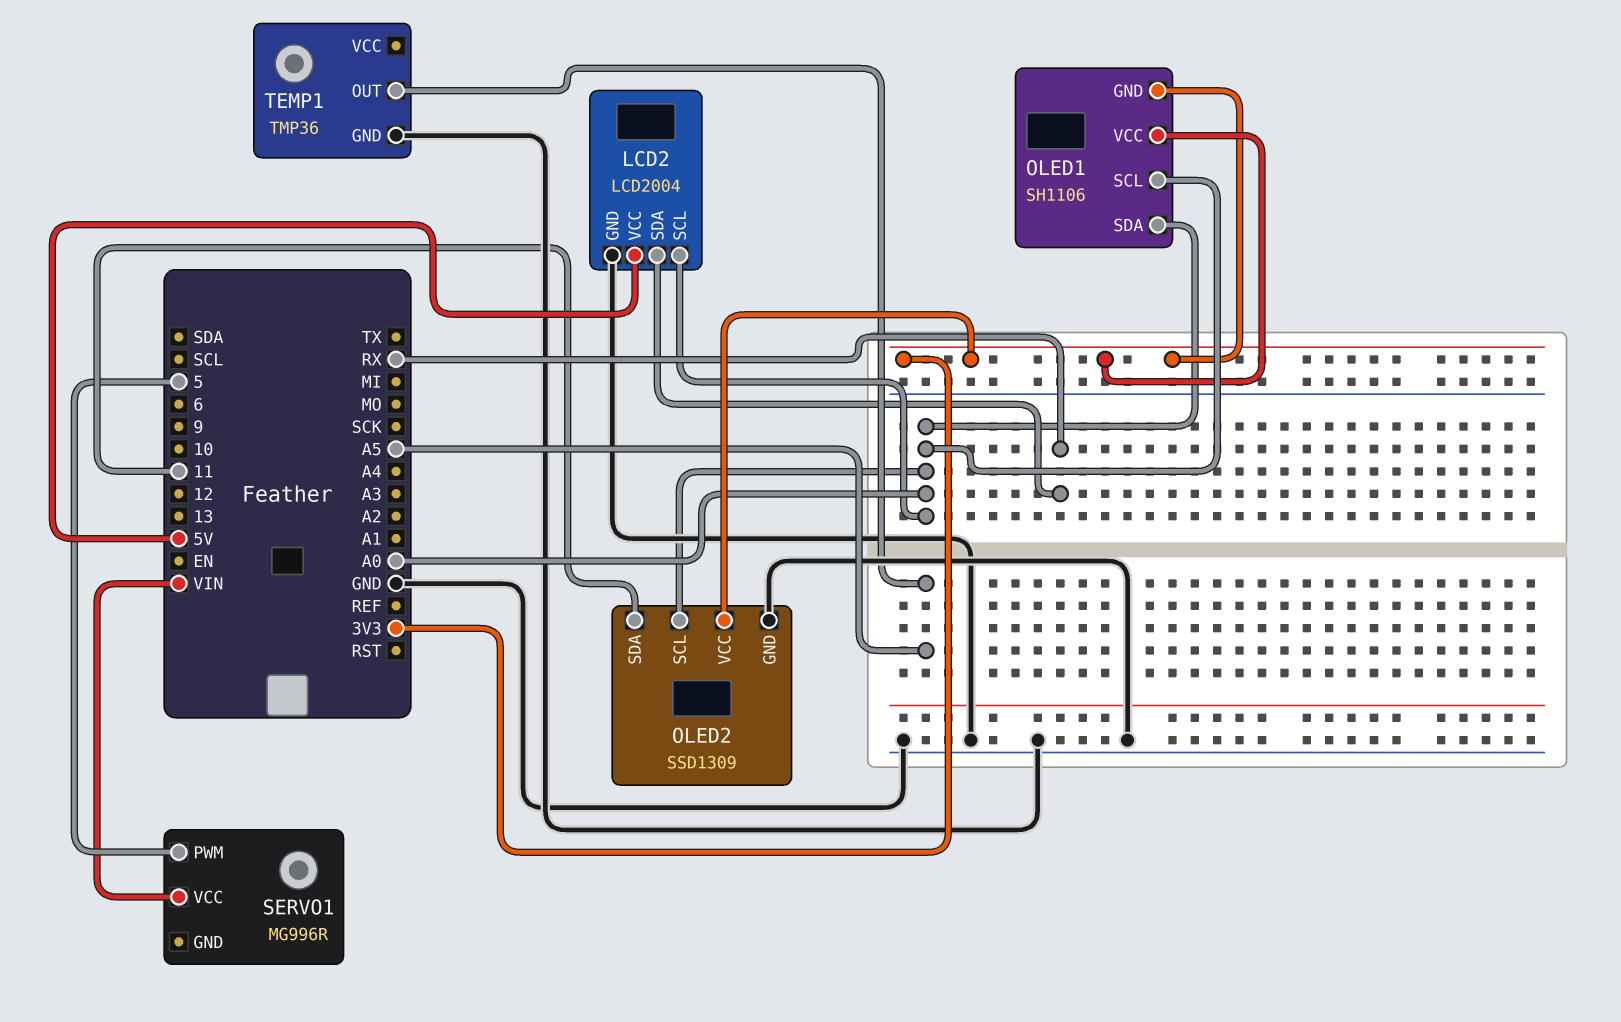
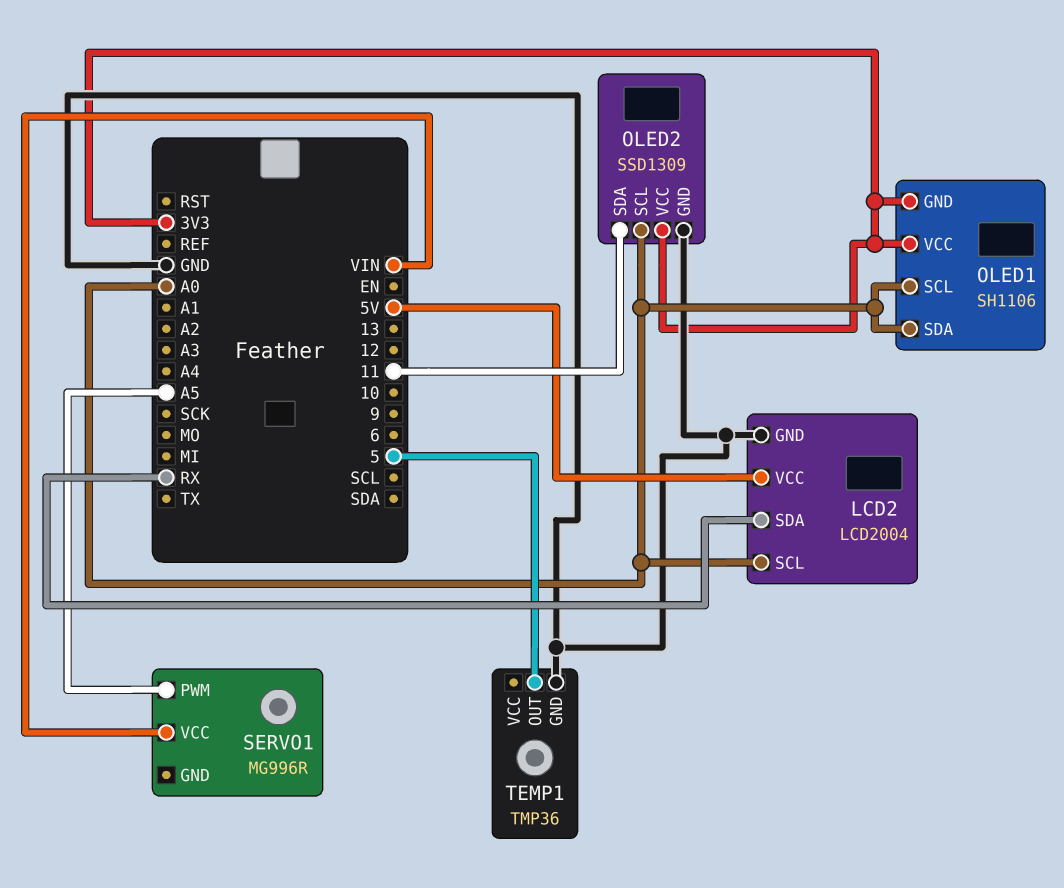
SERVO1 pin PWM: 5 -> A5
TEMP1 pin OUT: A5 -> 5

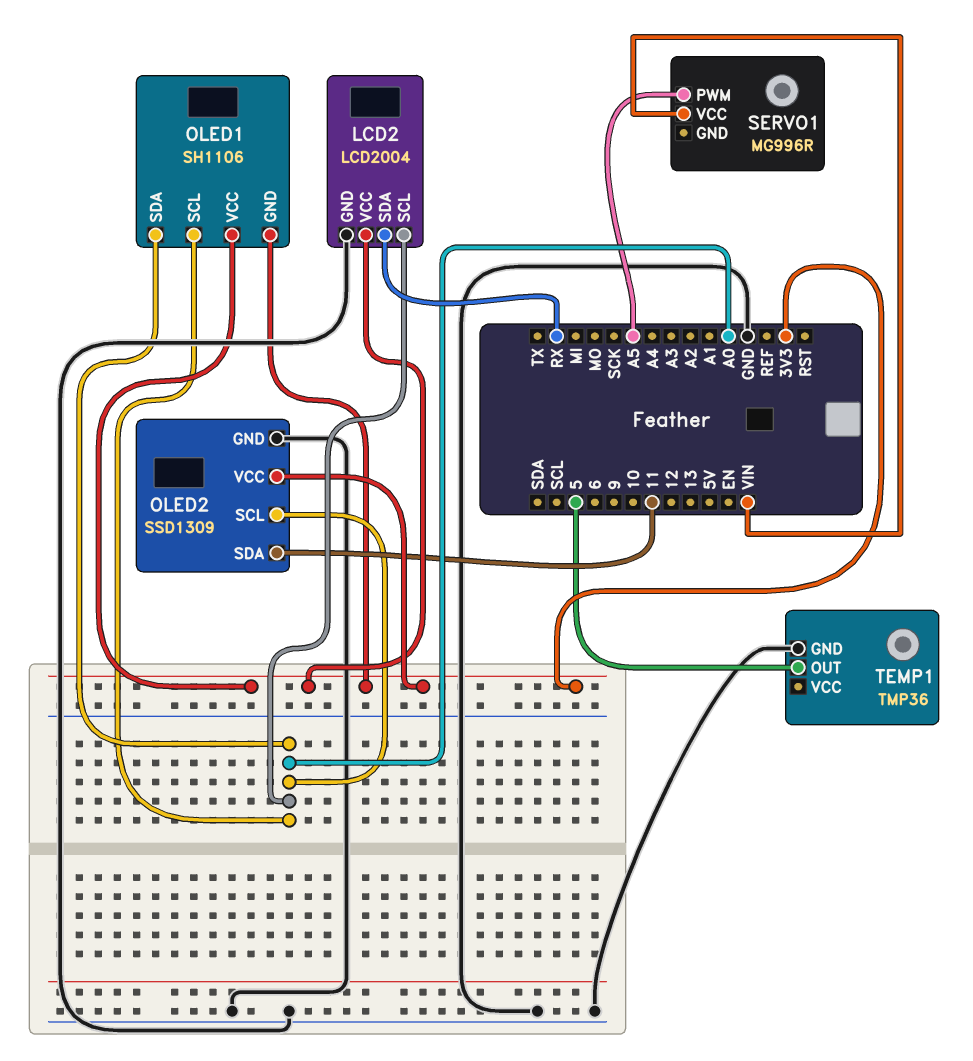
LCD2 pin VCC: 5V -> 3V3

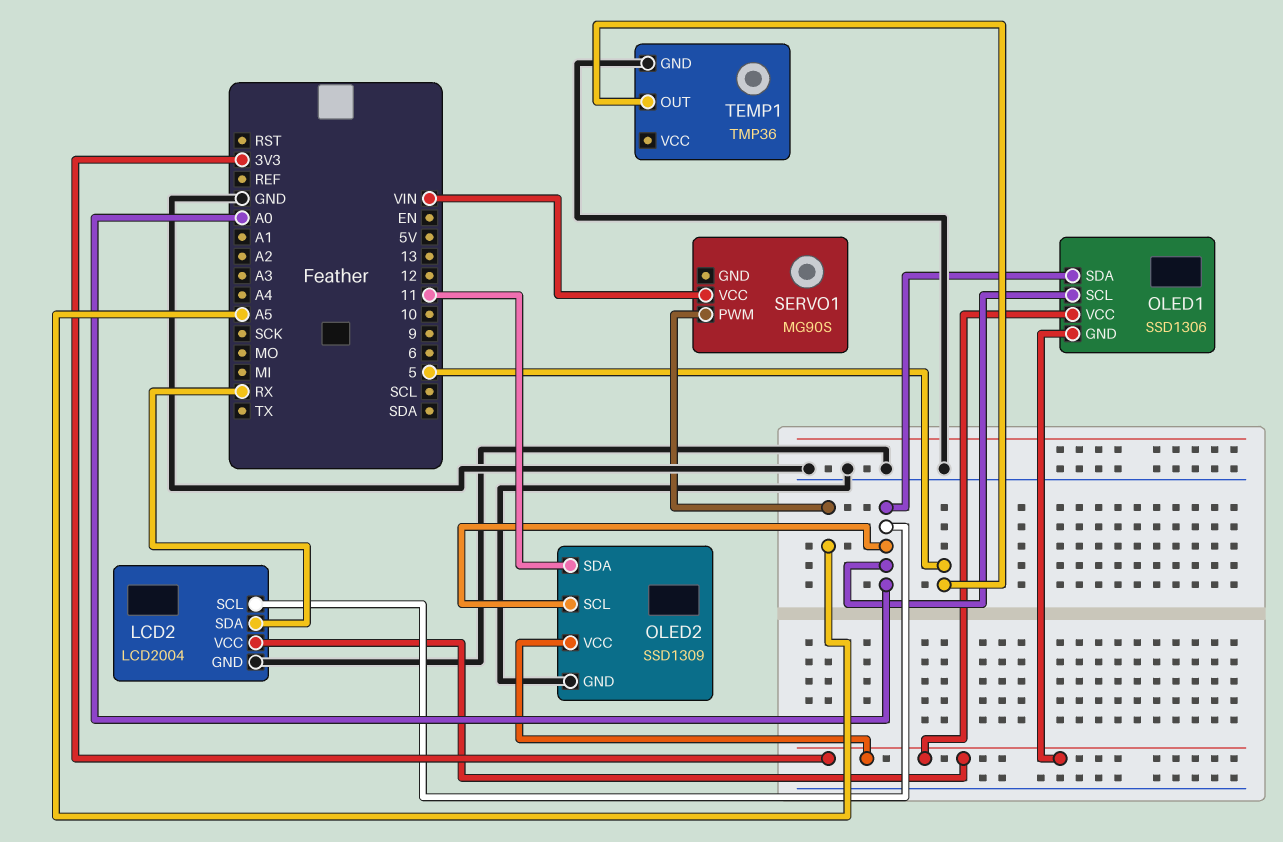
OLED1: SH1106 -> SSD1306
SERVO1: MG996R -> MG90S

